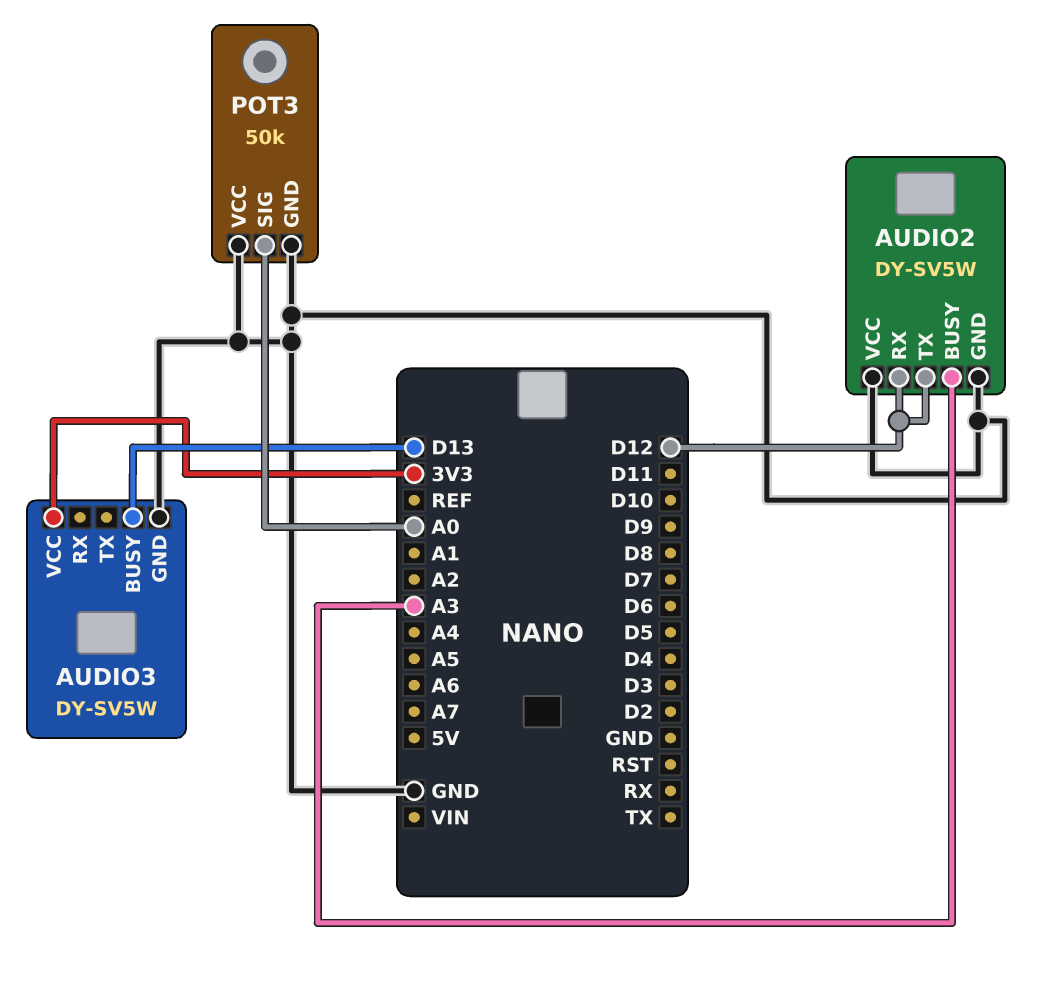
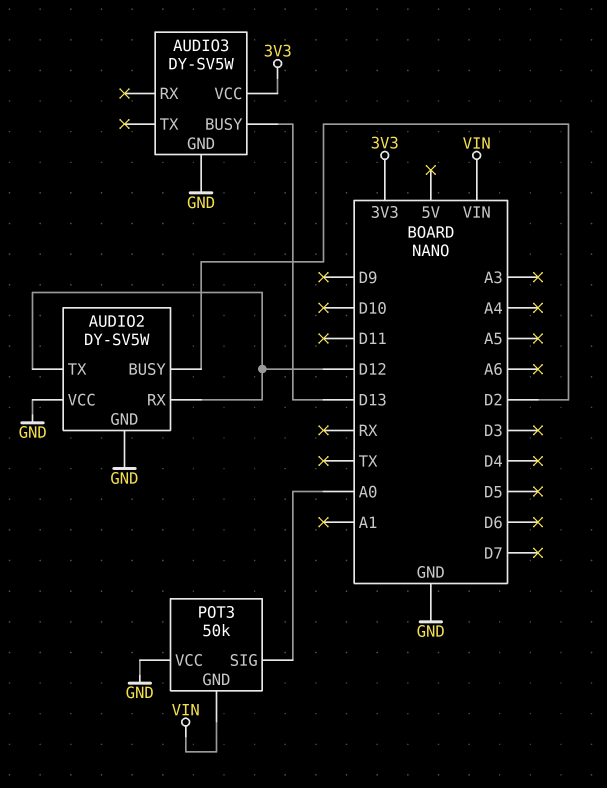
AUDIO2 pin BUSY: A3 -> D2
POT3 pin GND: GND -> VIN

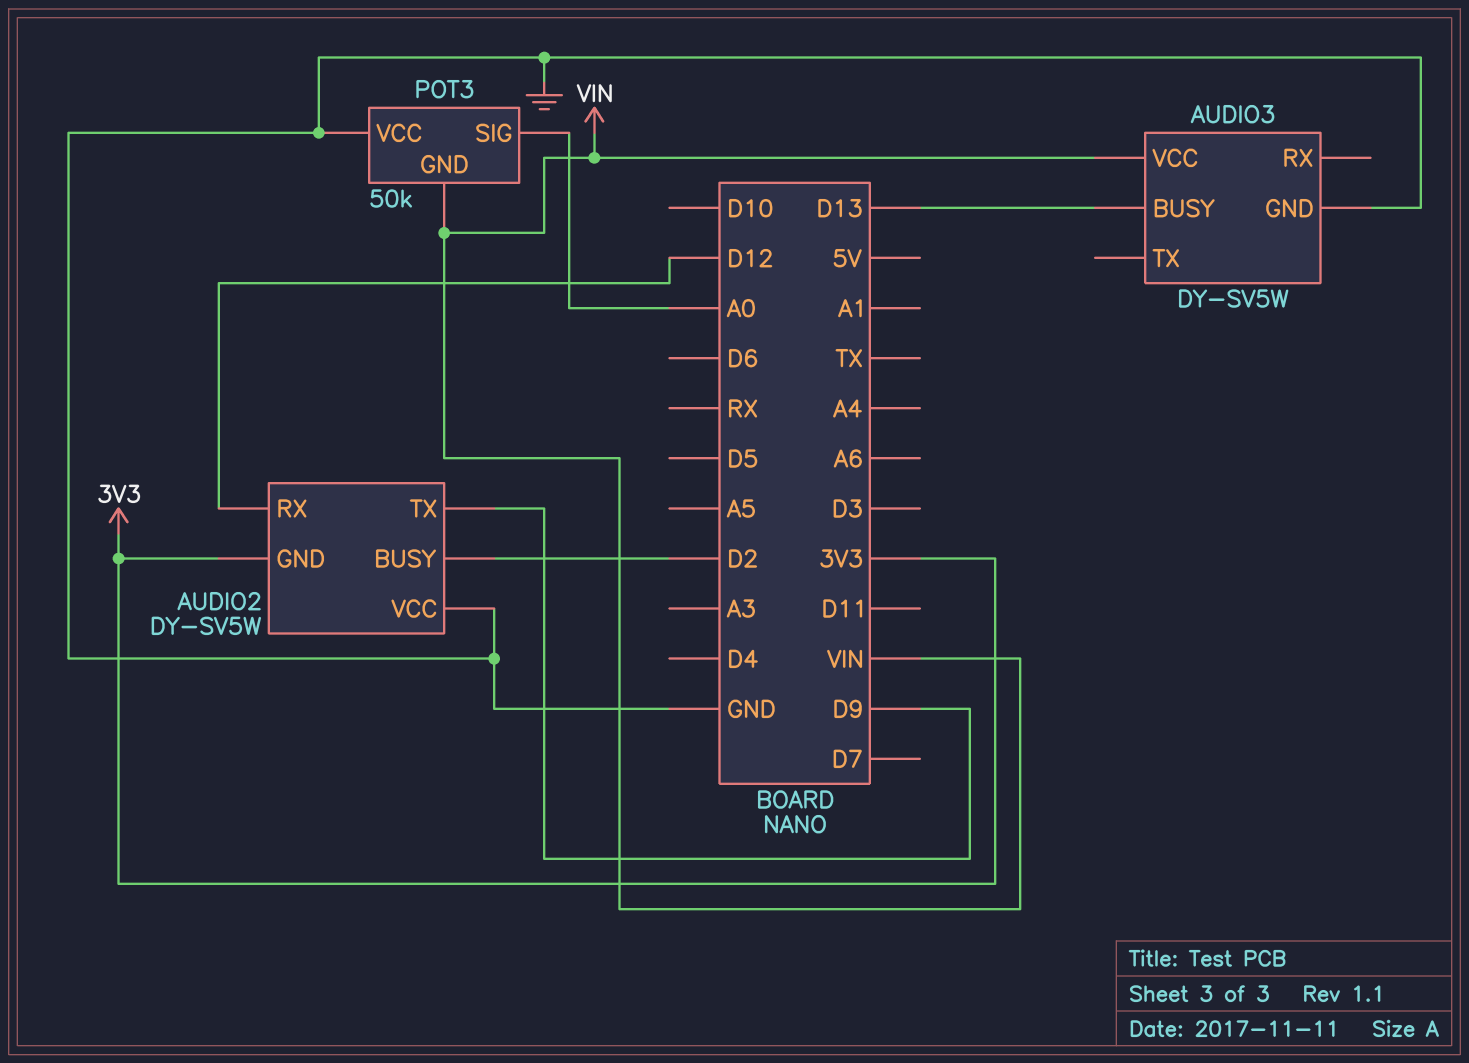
AUDIO2 pin GND: GND -> 3V3
AUDIO2 pin TX: D12 -> D9
AUDIO3 pin VCC: 3V3 -> VIN

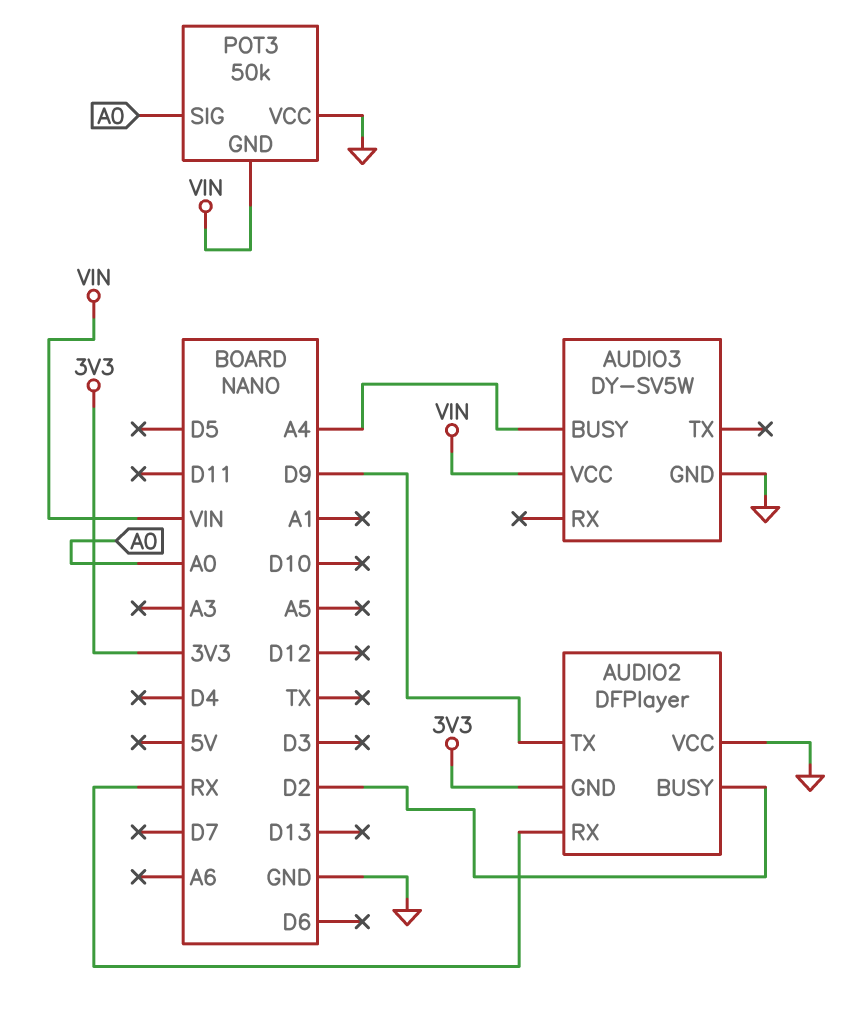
AUDIO2: DY-SV5W -> DFPlayer
AUDIO2 pin RX: D12 -> RX
AUDIO3 pin BUSY: D13 -> A4

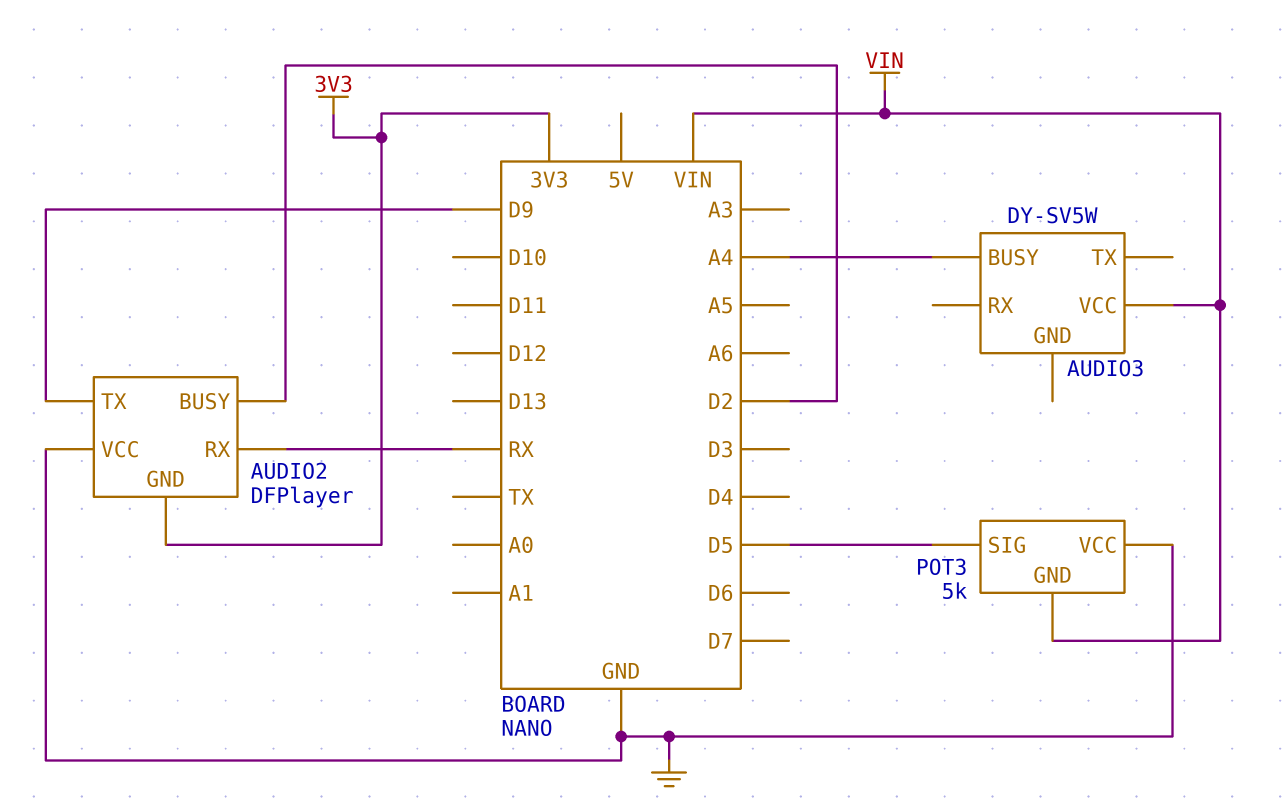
AUDIO3 pin GND: GND -> none
POT3: 50k -> 5k
POT3 pin SIG: A0 -> D5

